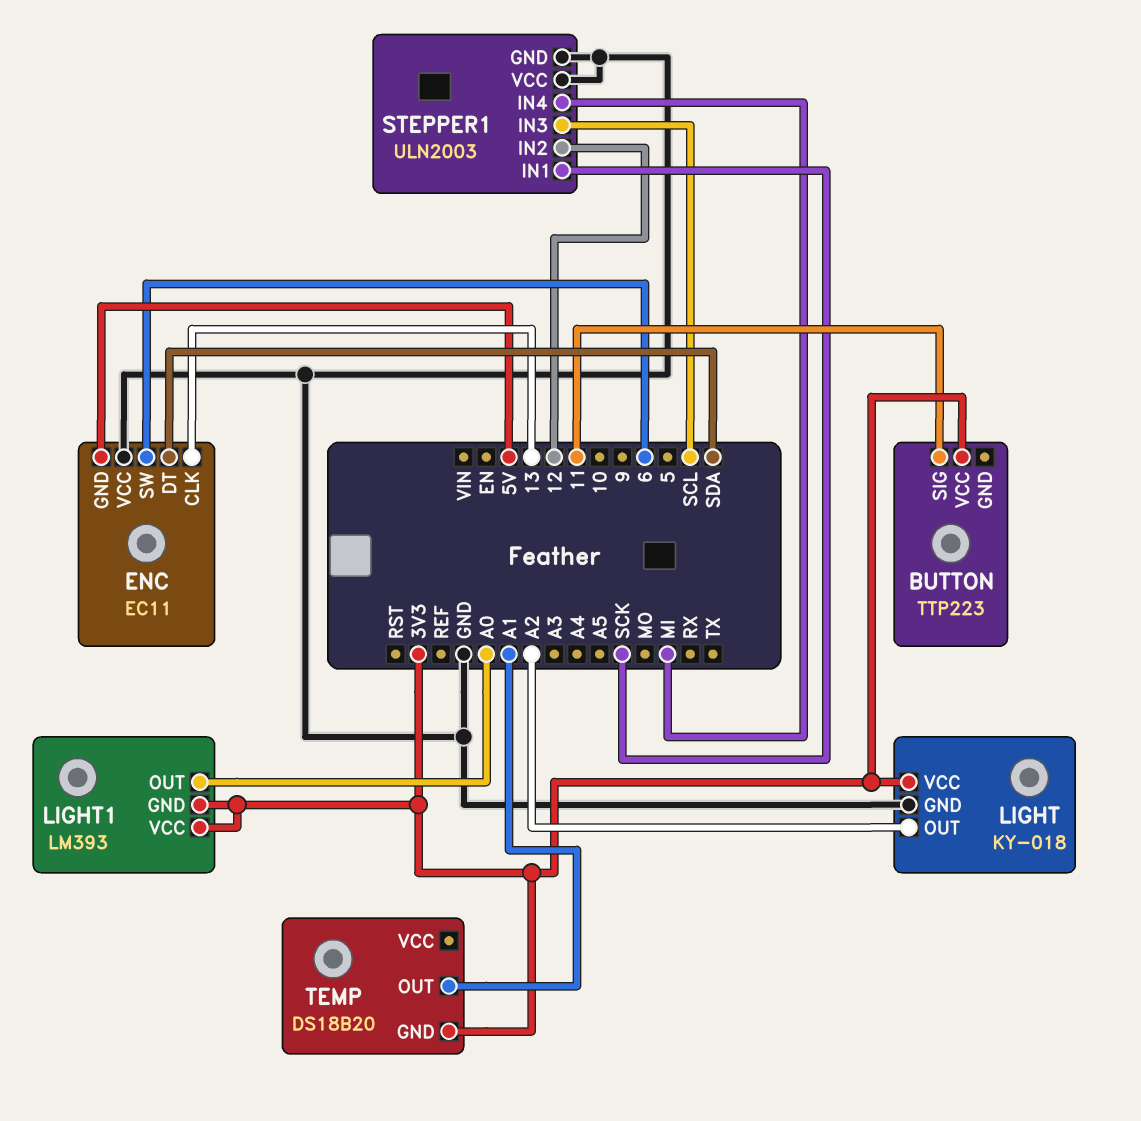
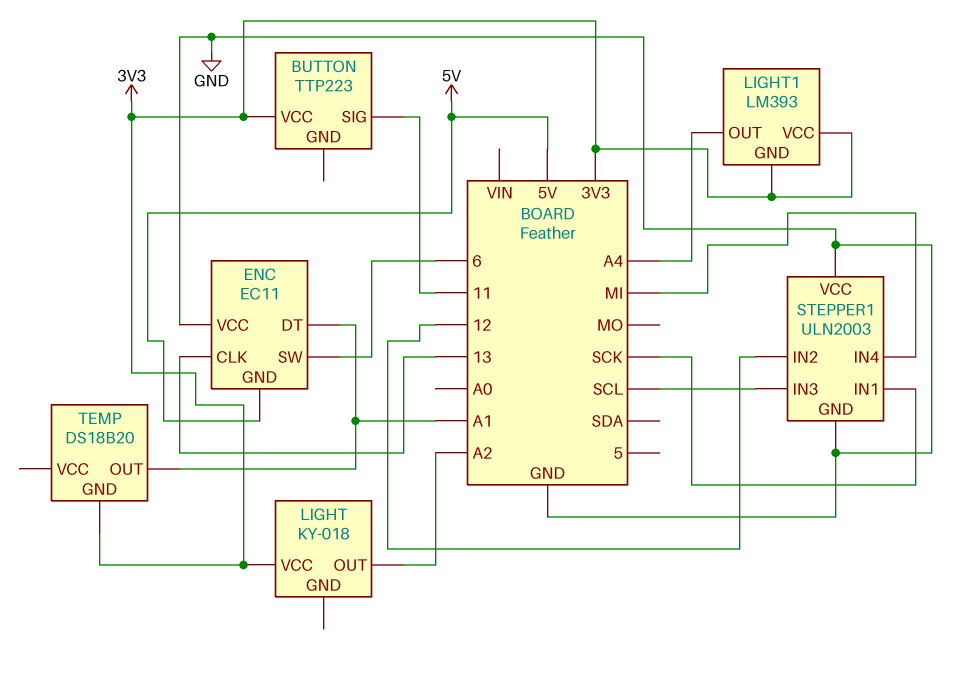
ENC pin DT: SDA -> A1
LIGHT pin GND: GND -> none
LIGHT1 pin OUT: A0 -> A4

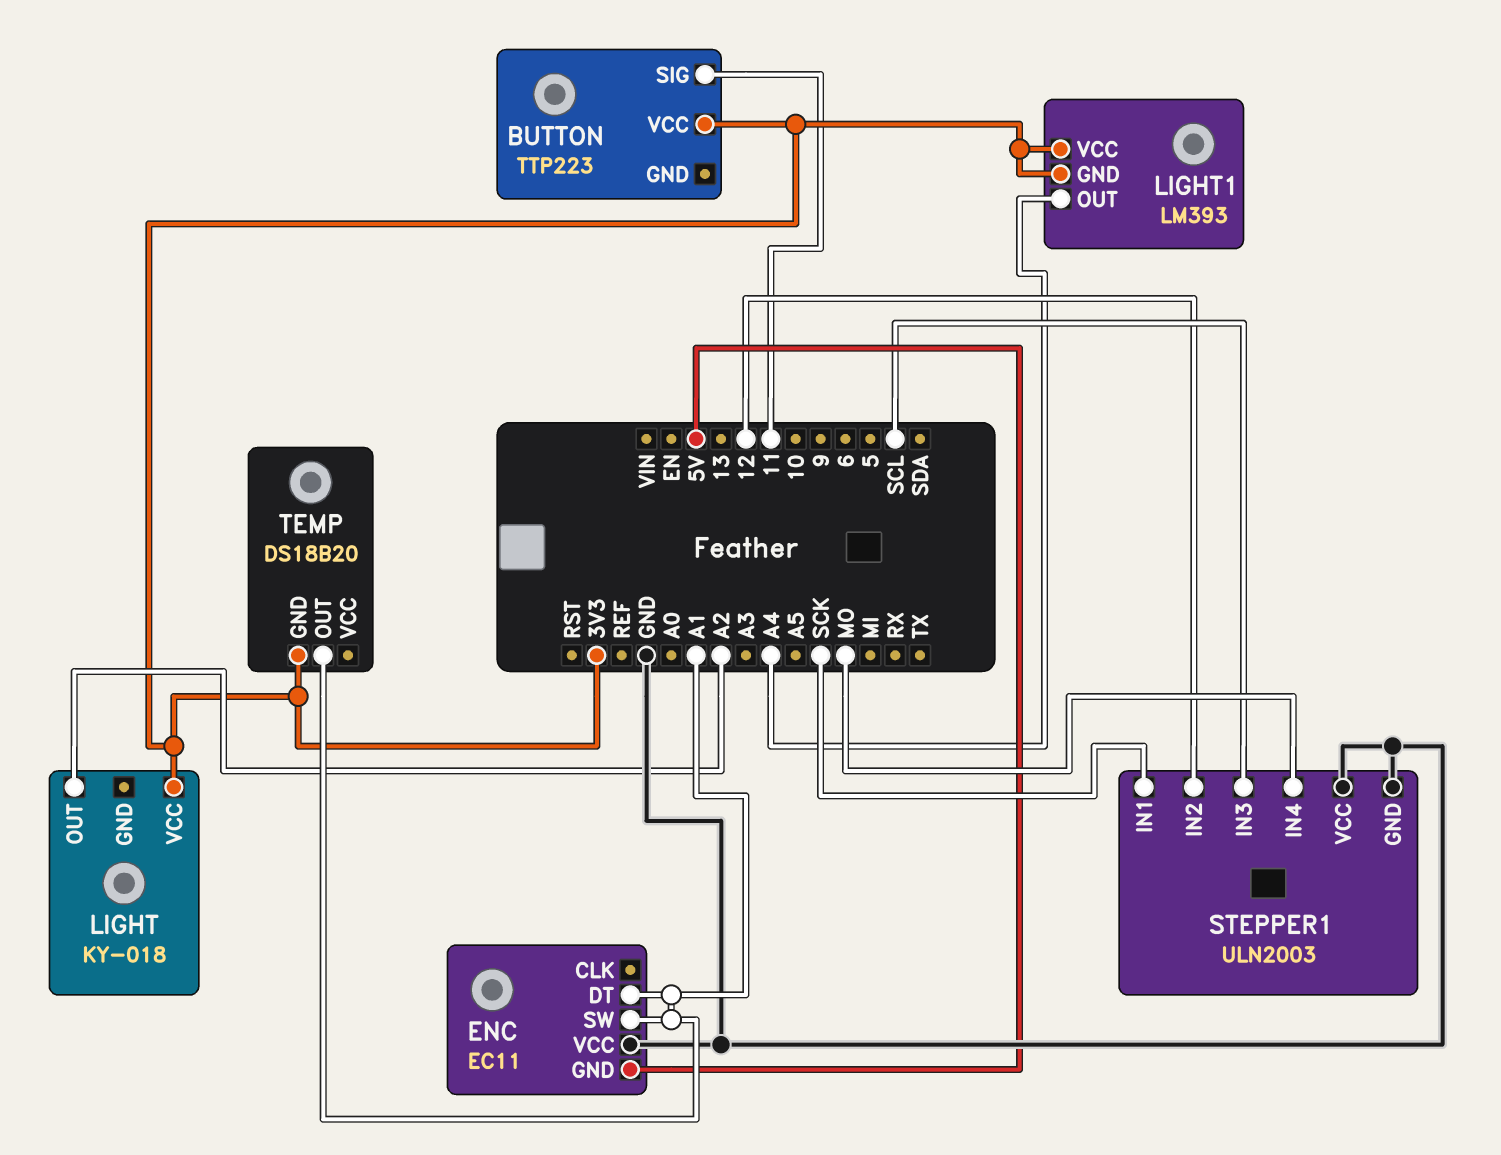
ENC pin CLK: 13 -> none
ENC pin SW: 6 -> A1
STEPPER1 pin IN4: MI -> MO

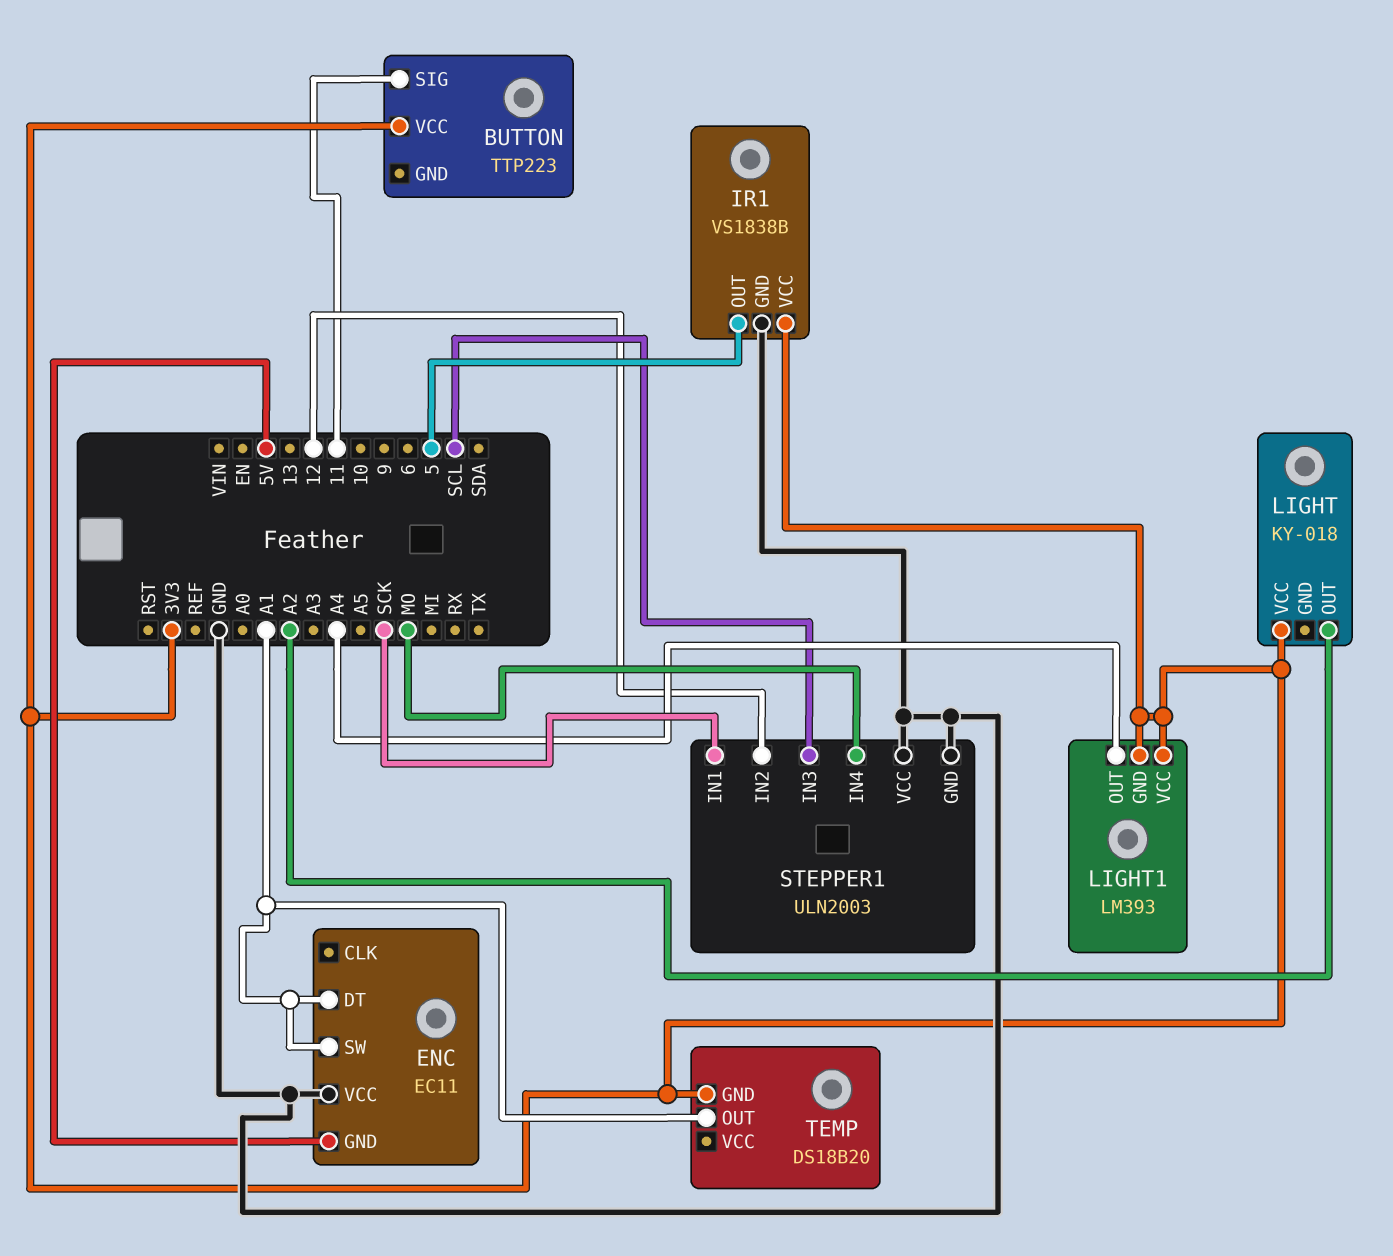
IR1: none -> VS1838B
IR1 pin GND: none -> GND
IR1 pin OUT: none -> 5
IR1 pin VCC: none -> 3V3

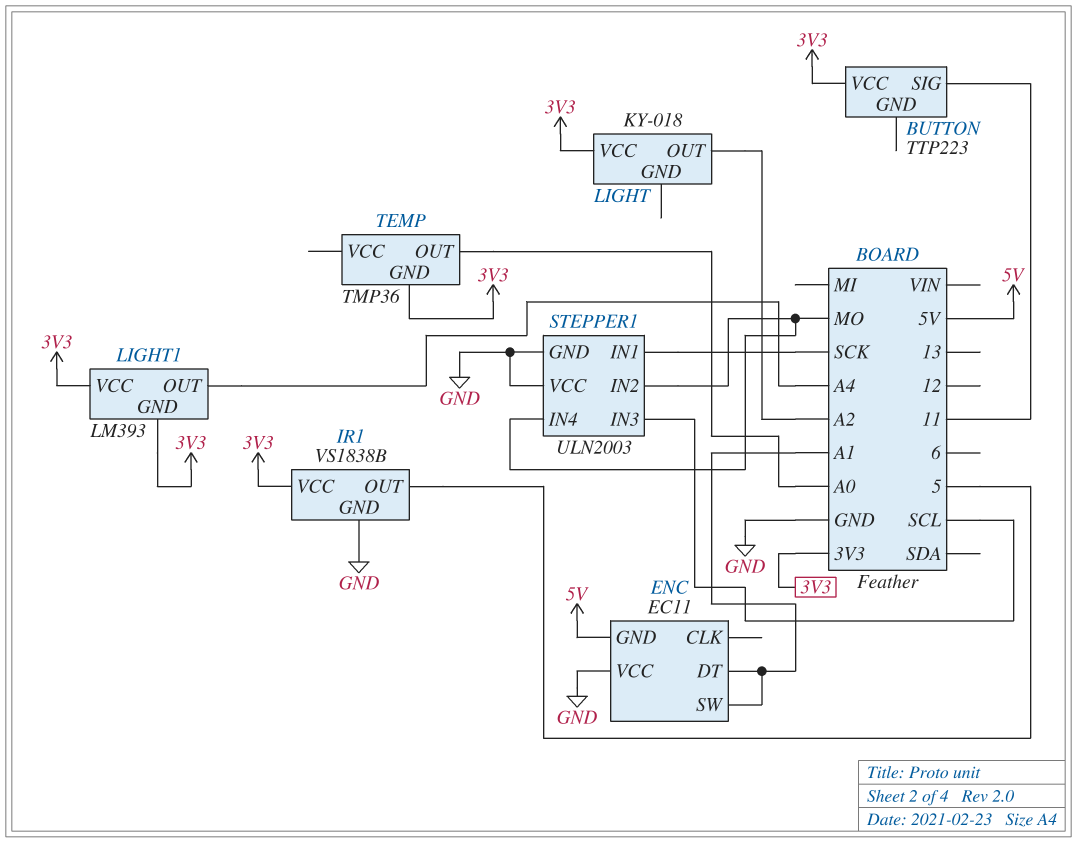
STEPPER1 pin IN2: 12 -> MO
TEMP: DS18B20 -> TMP36
TEMP pin OUT: A1 -> A0

